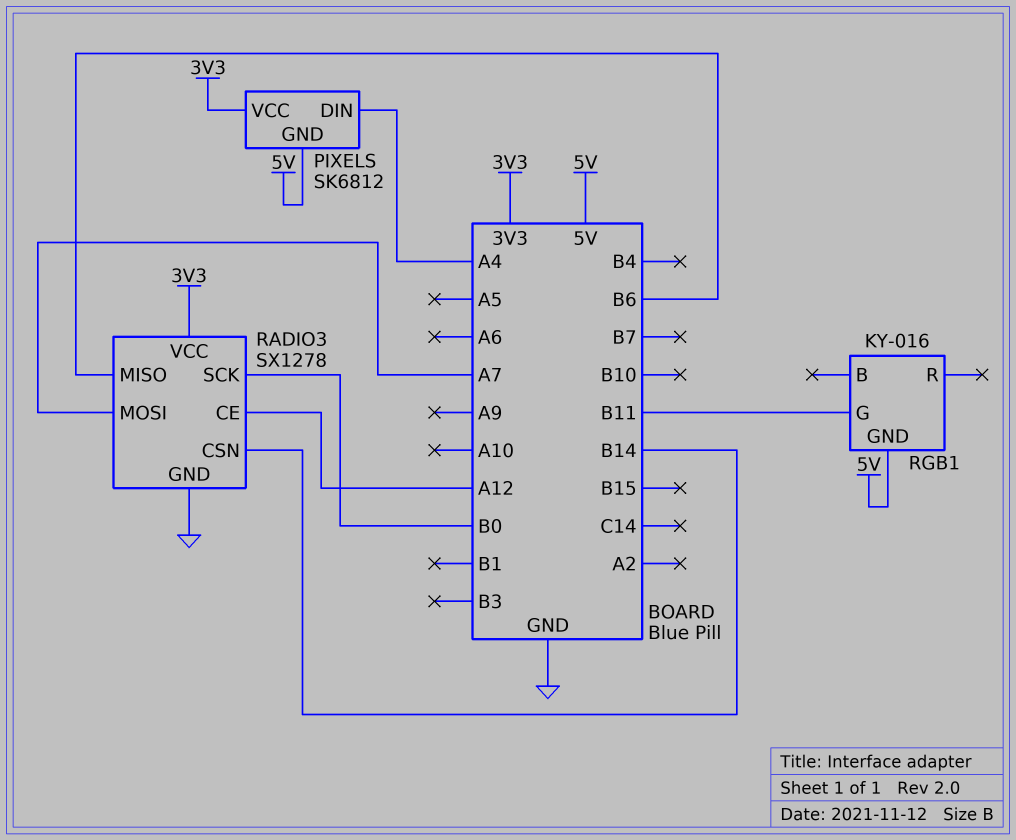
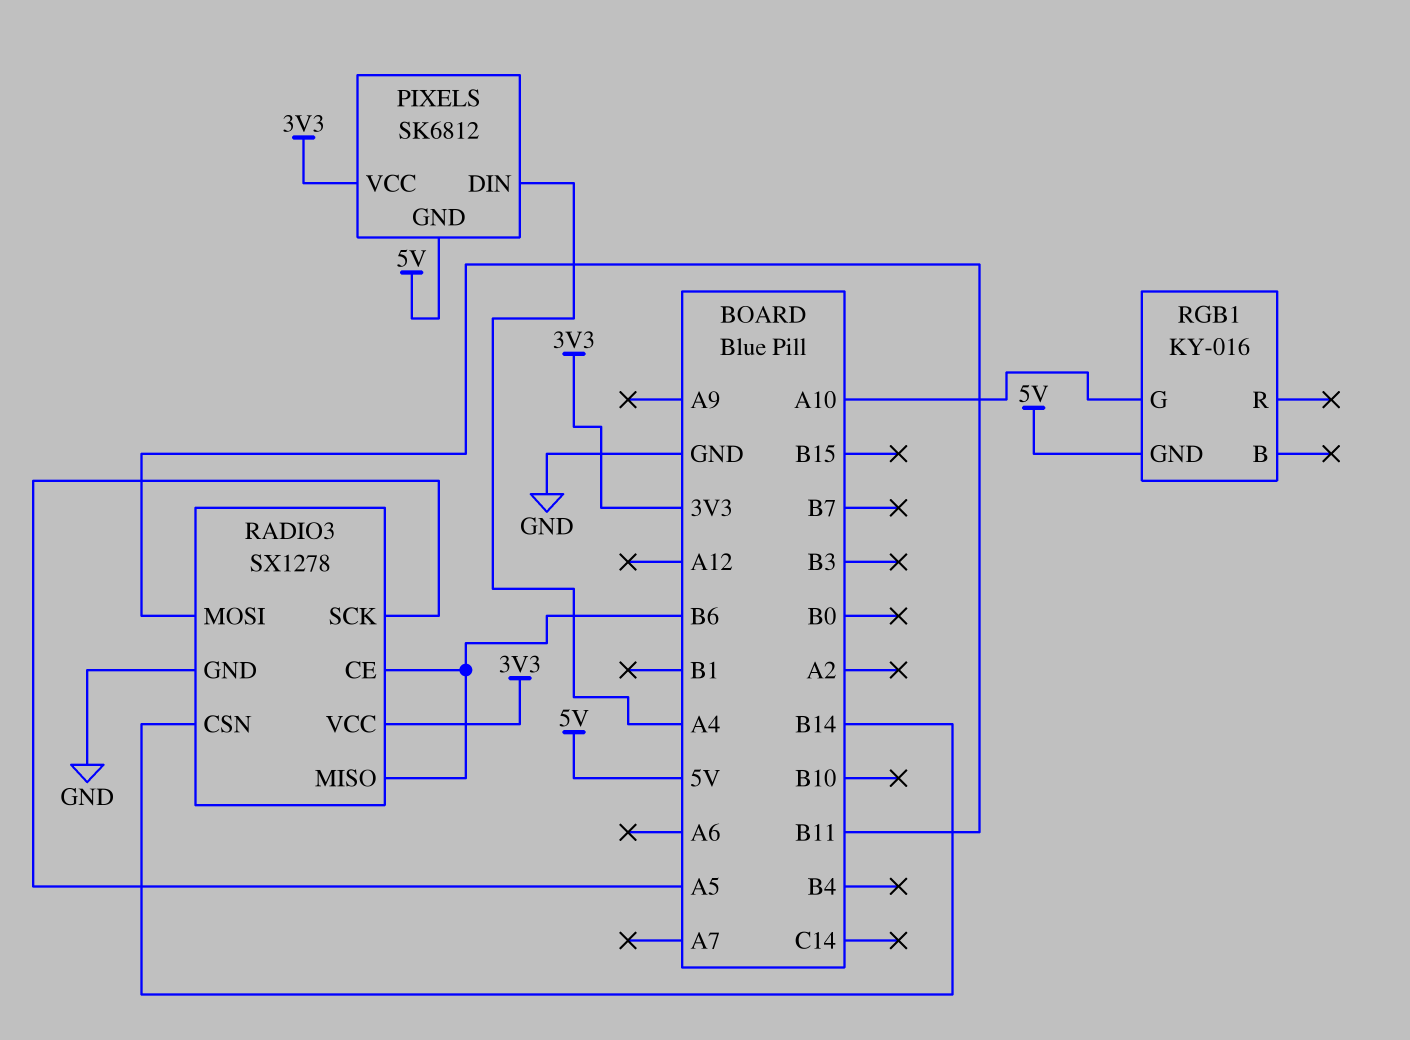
RADIO3 pin CE: A12 -> B6
RADIO3 pin MOSI: A7 -> B11
RADIO3 pin SCK: B0 -> A5
RGB1 pin G: B11 -> A10

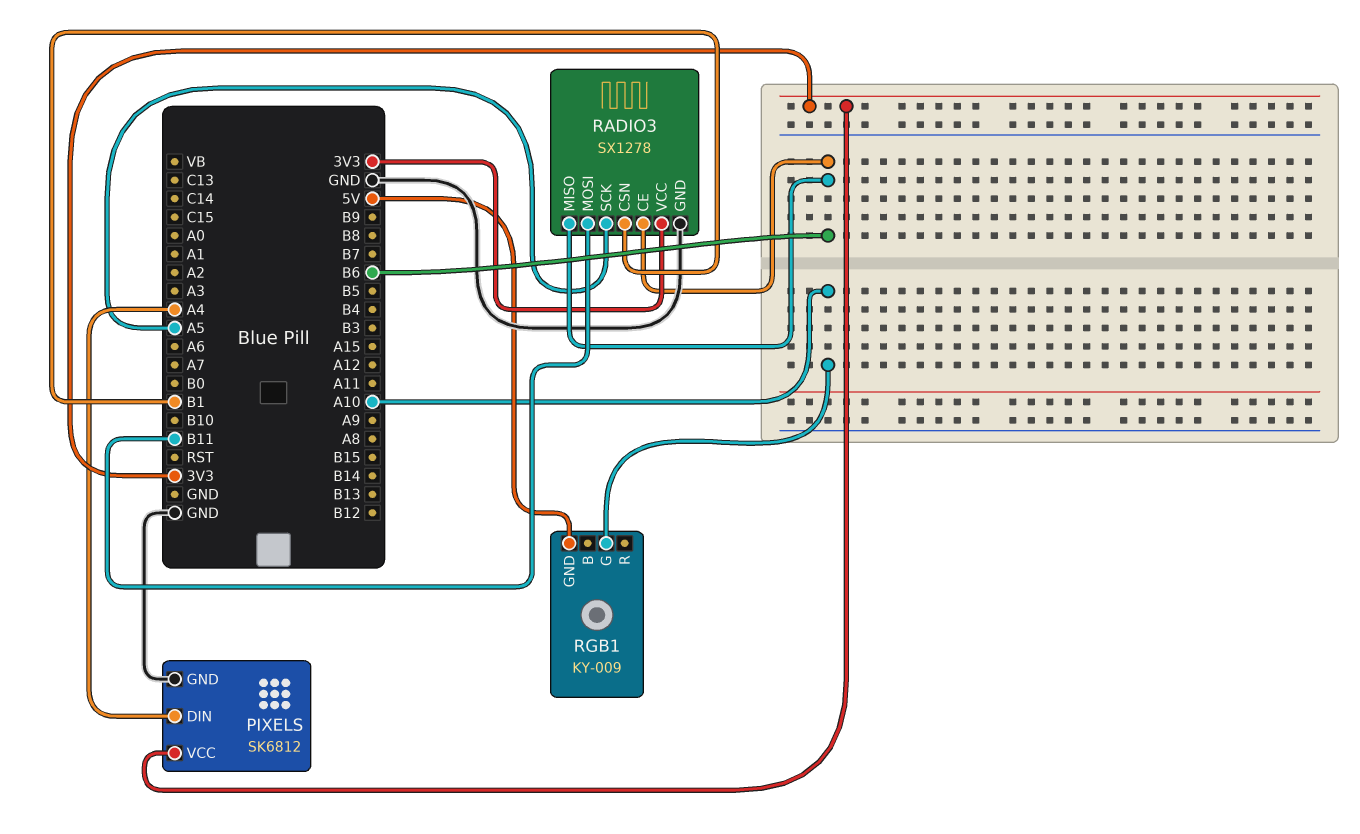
PIXELS pin GND: 5V -> GND
RADIO3 pin CSN: B14 -> B1
RGB1: KY-016 -> KY-009

